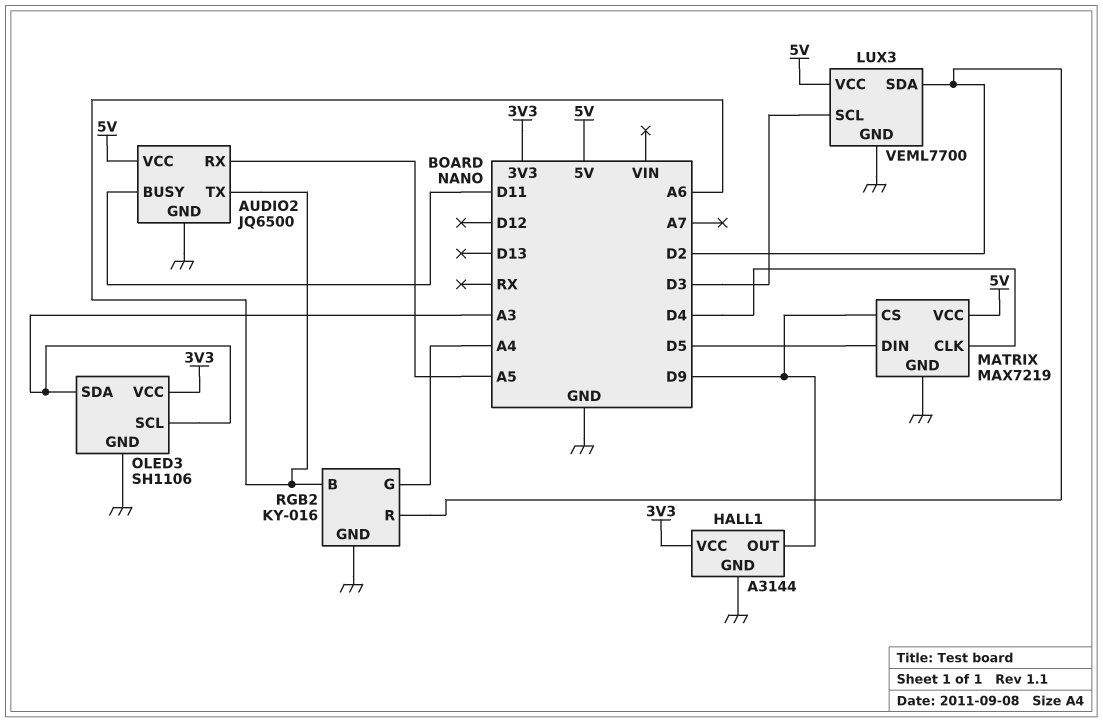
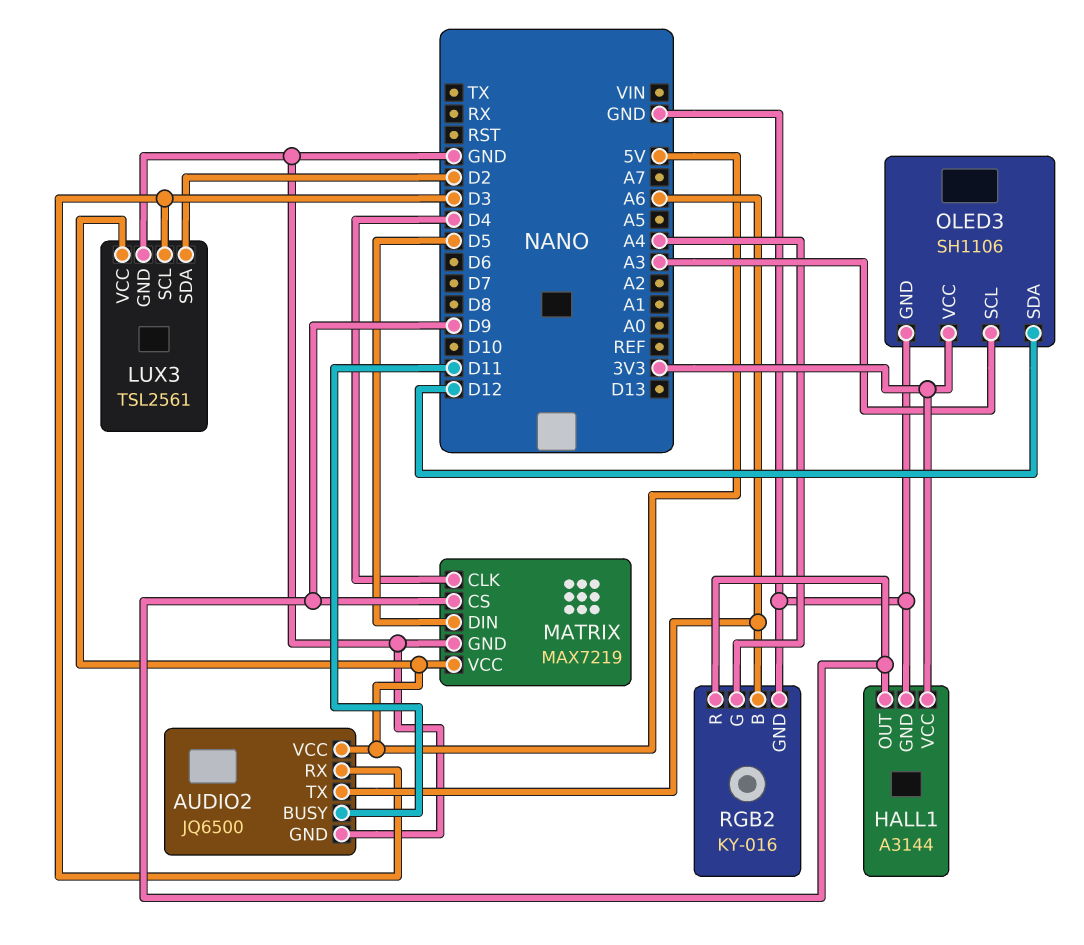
AUDIO2 pin RX: A5 -> D3
LUX3: VEML7700 -> TSL2561
OLED3 pin SDA: A3 -> D12
RGB2 pin R: D2 -> D9

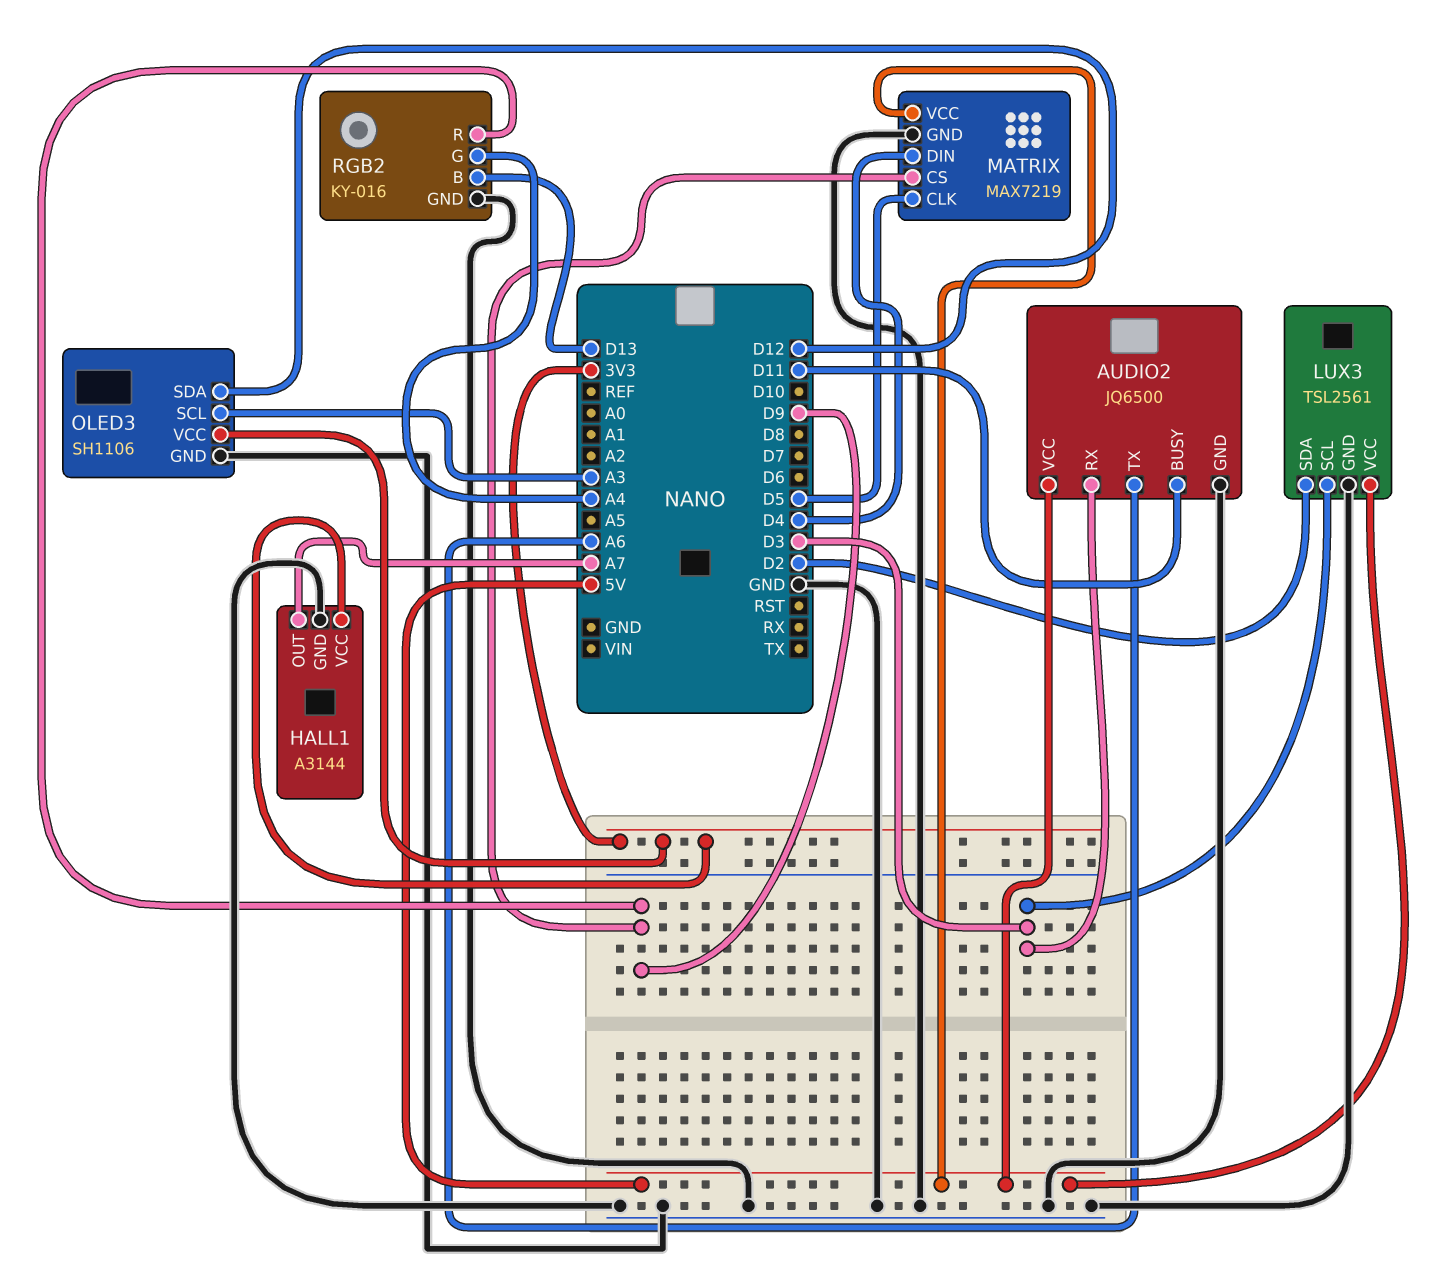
HALL1 pin OUT: D9 -> A7
MATRIX pin CLK: D4 -> D5
MATRIX pin DIN: D5 -> D4
RGB2 pin B: A6 -> D13

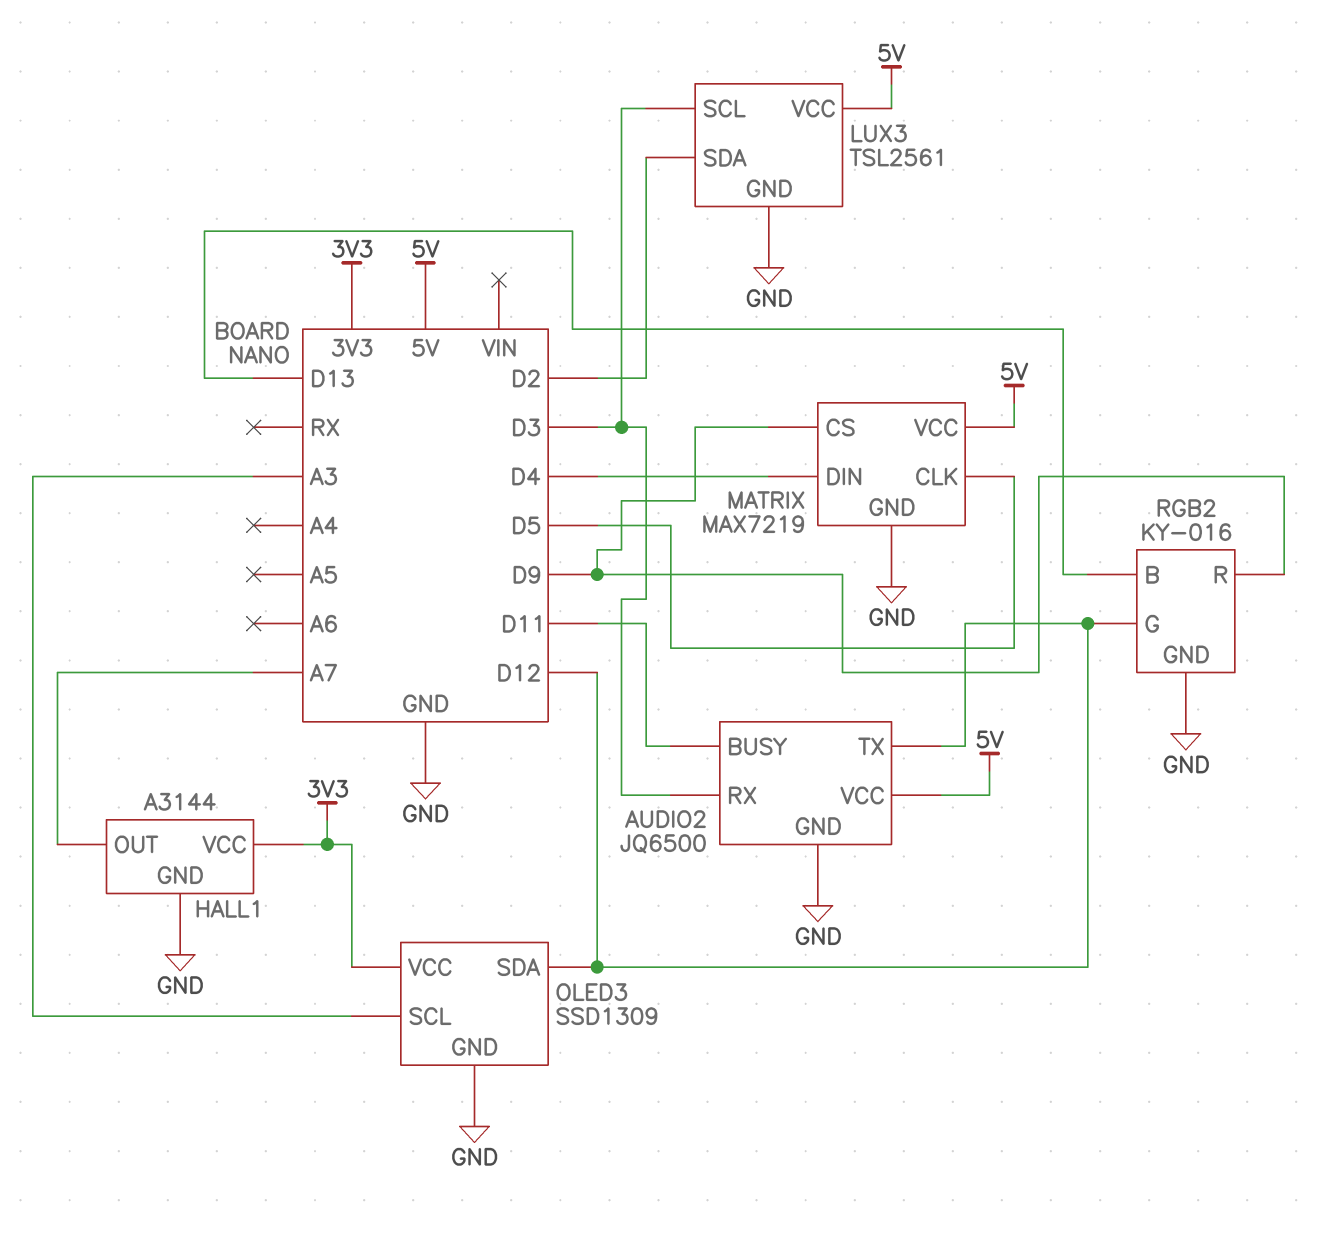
AUDIO2 pin TX: A6 -> D12
OLED3: SH1106 -> SSD1309
RGB2 pin G: A4 -> D12

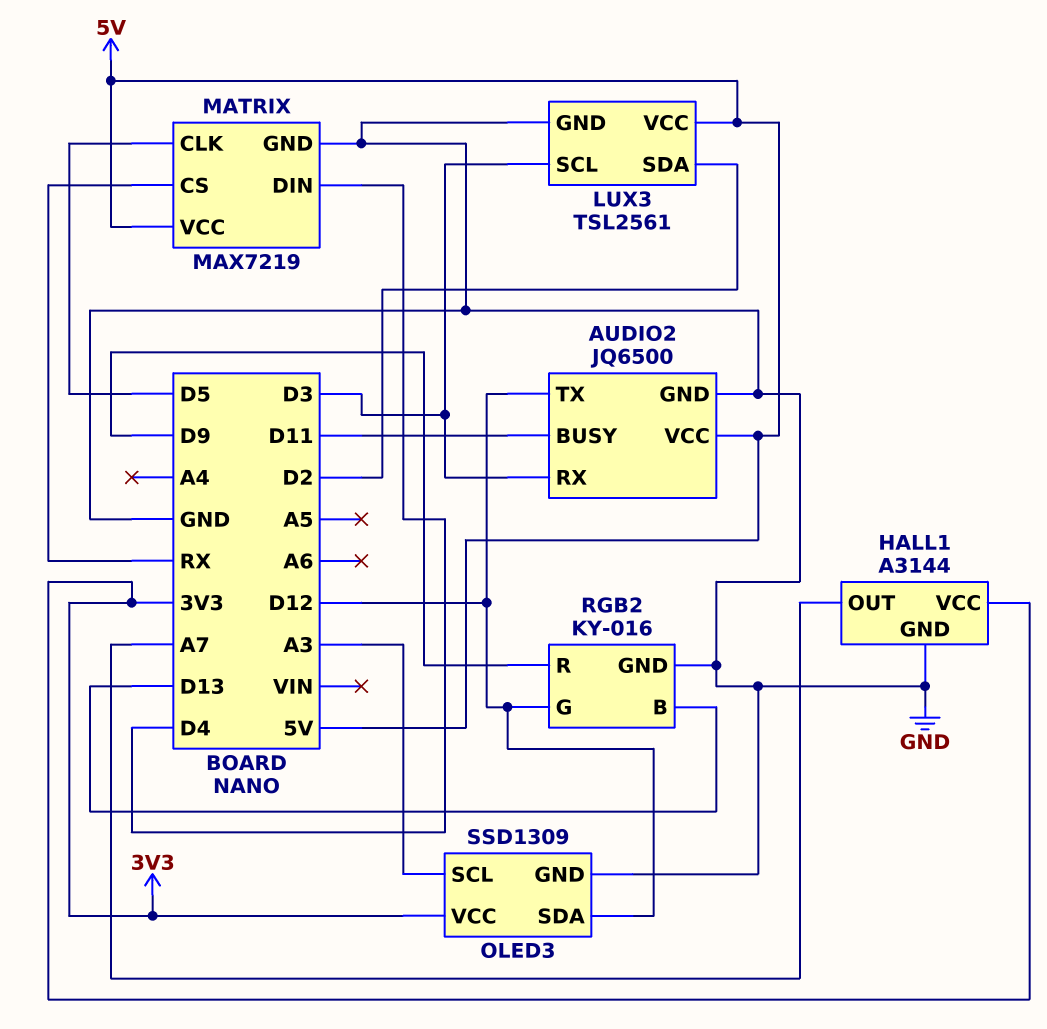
MATRIX pin CS: D9 -> RX

